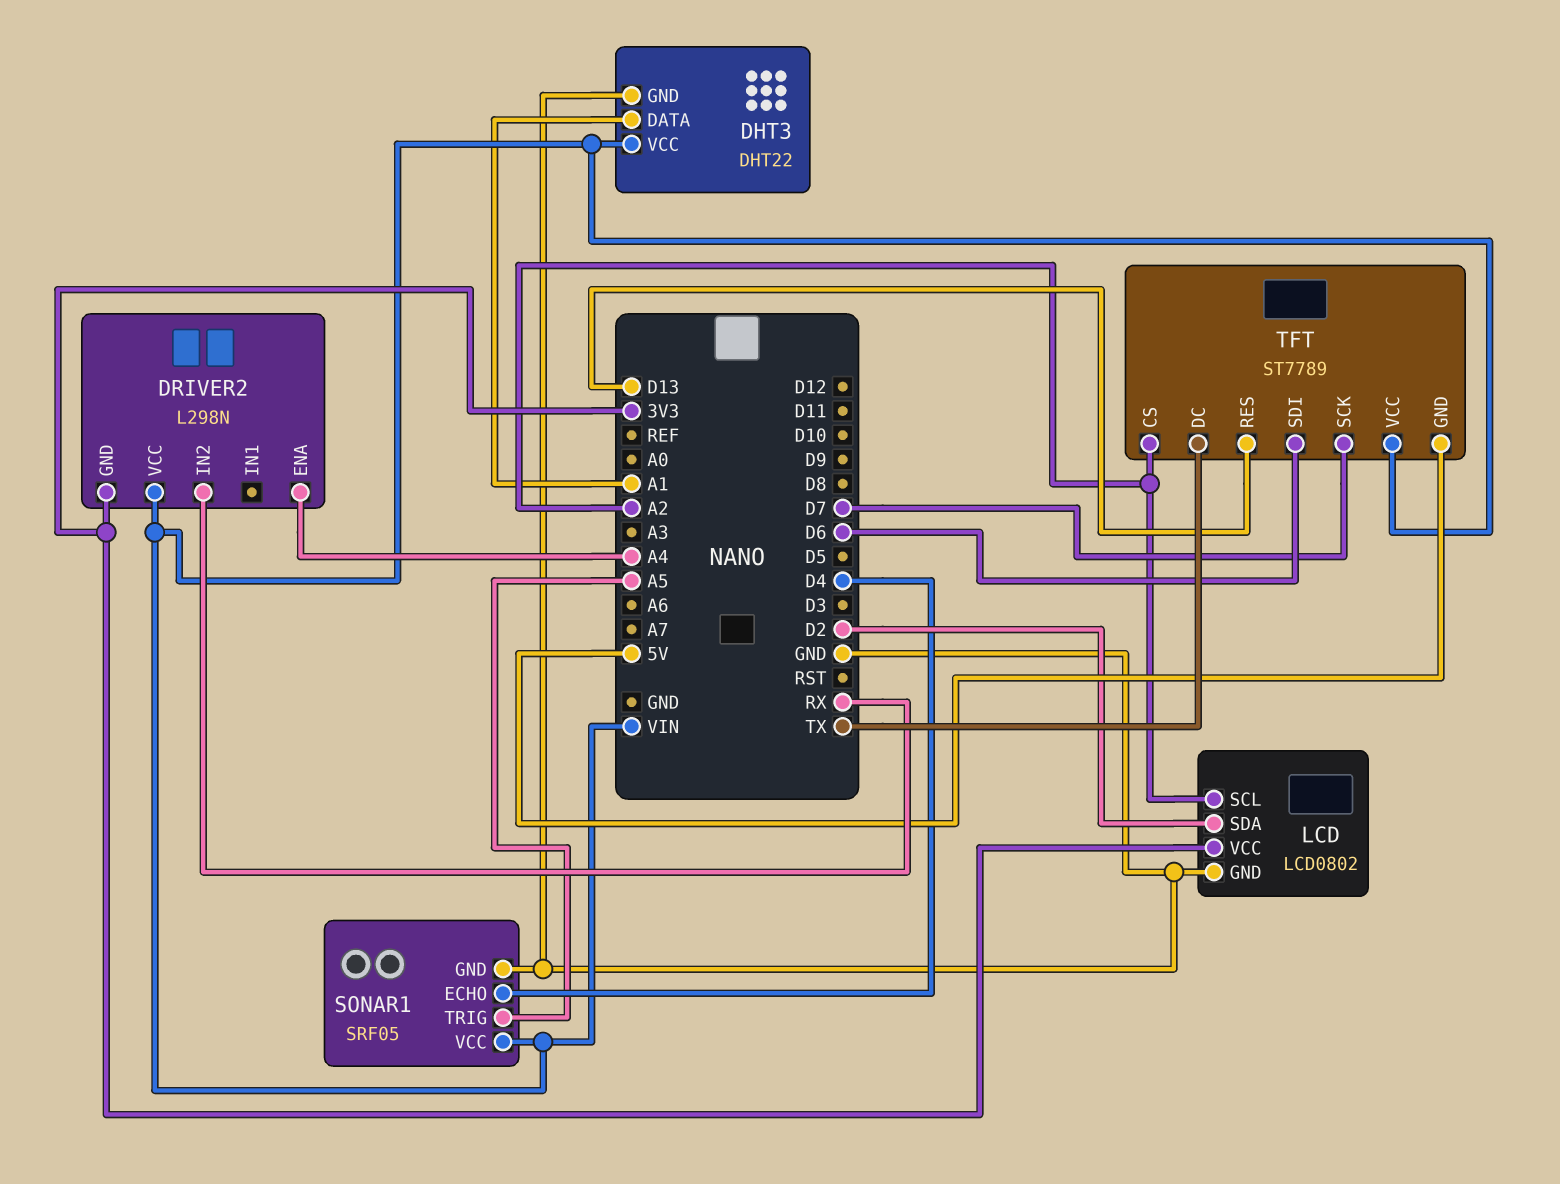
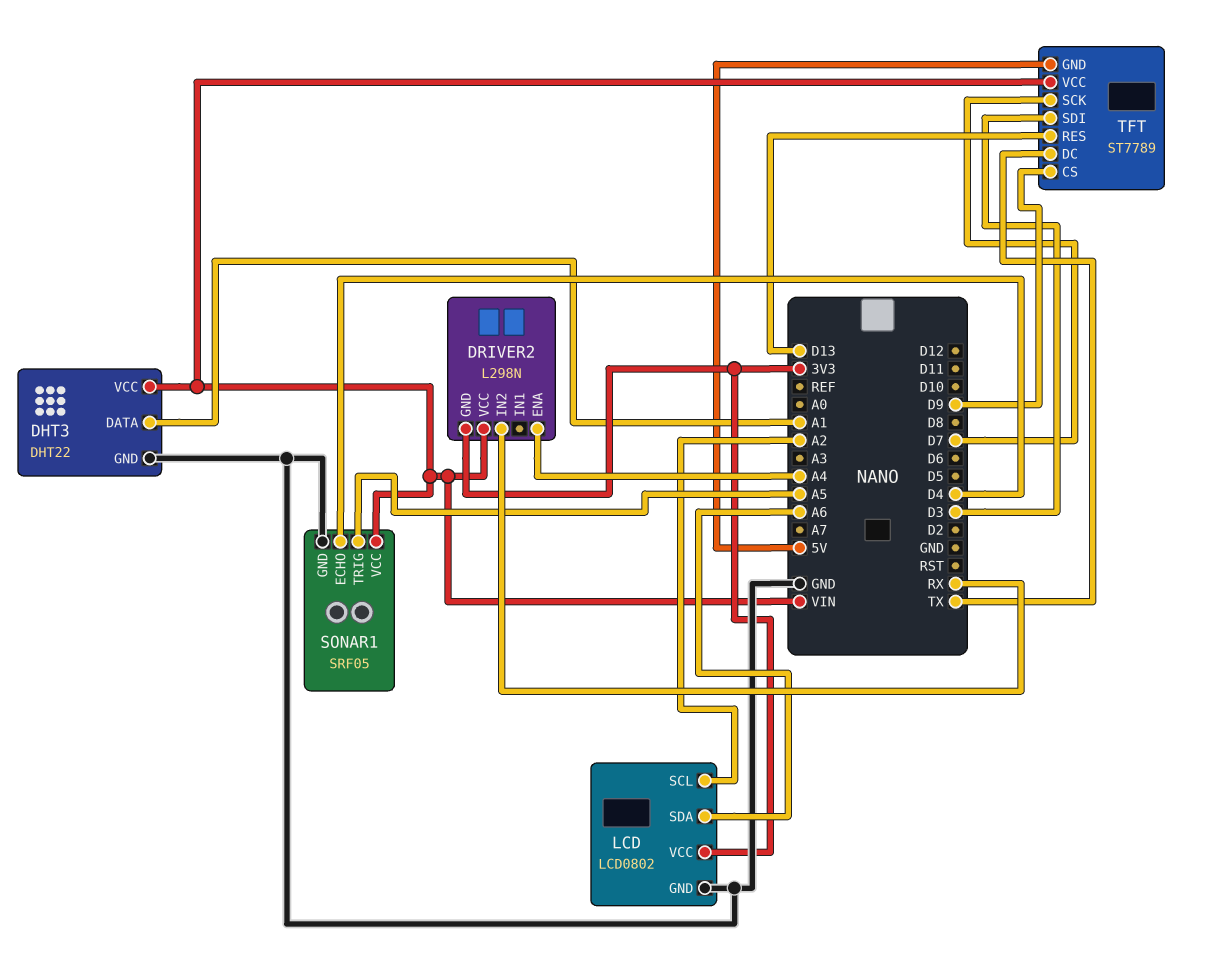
LCD pin SDA: D2 -> A6
TFT pin CS: A2 -> D9
TFT pin SDI: D6 -> D3

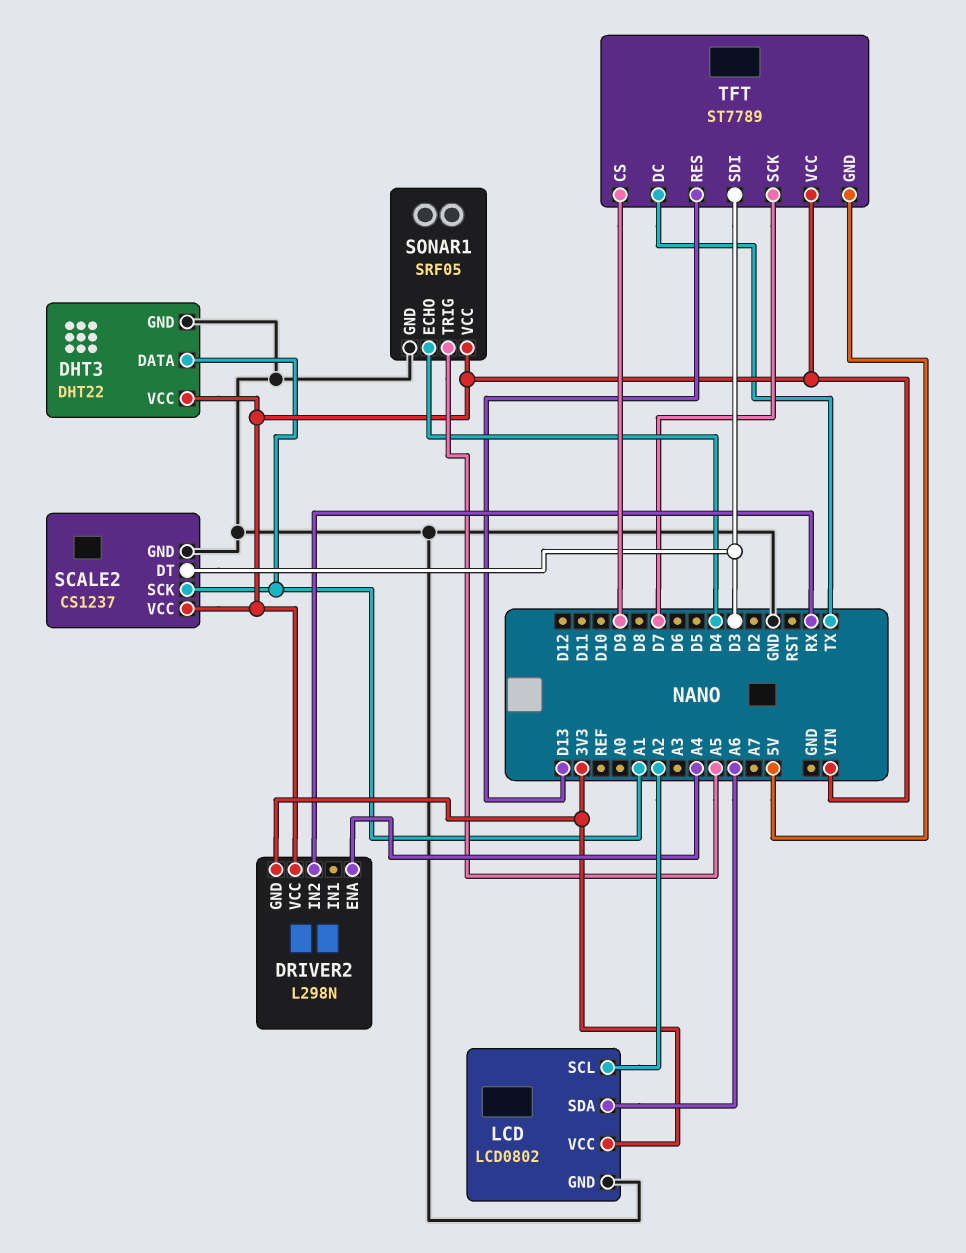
SCALE2: none -> CS1237
SCALE2 pin DT: none -> D3
SCALE2 pin GND: none -> GND
SCALE2 pin SCK: none -> A1
SCALE2 pin VCC: none -> VIN

